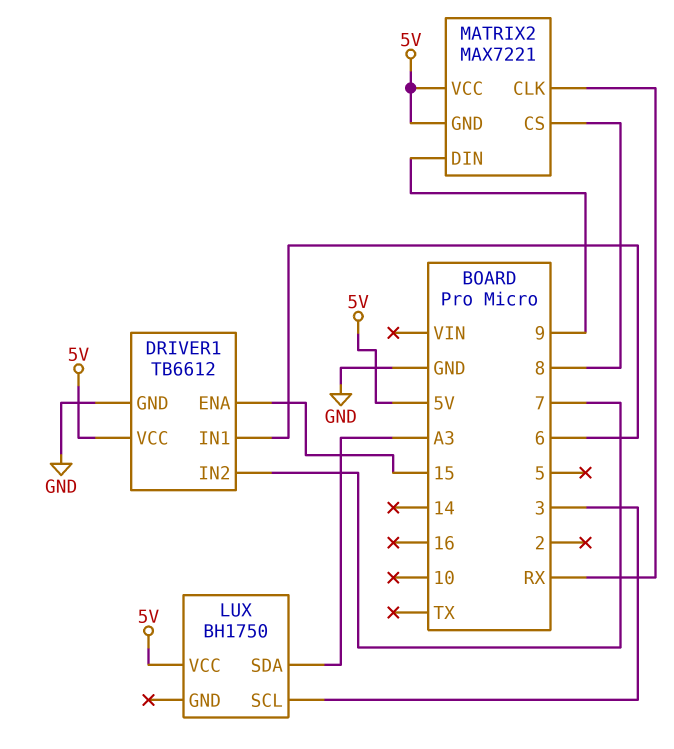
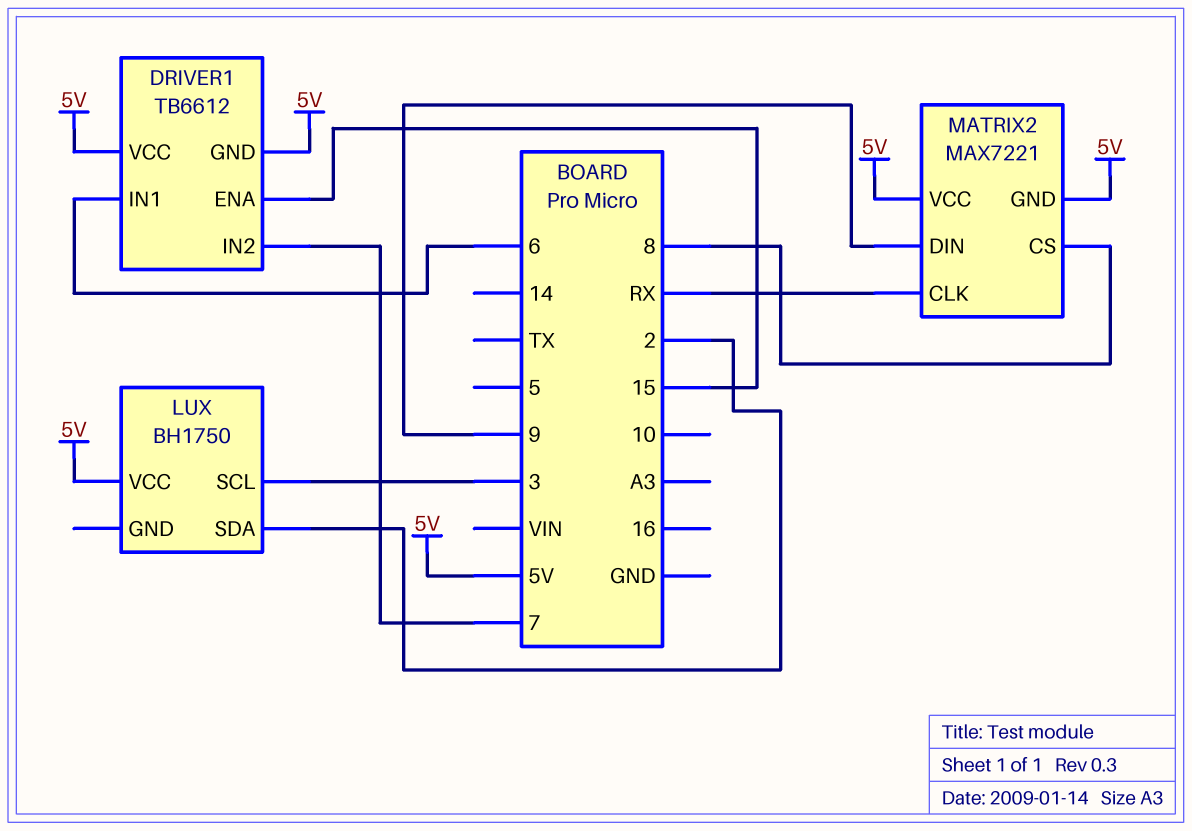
DRIVER1 pin GND: GND -> 5V
LUX pin SDA: A3 -> 2

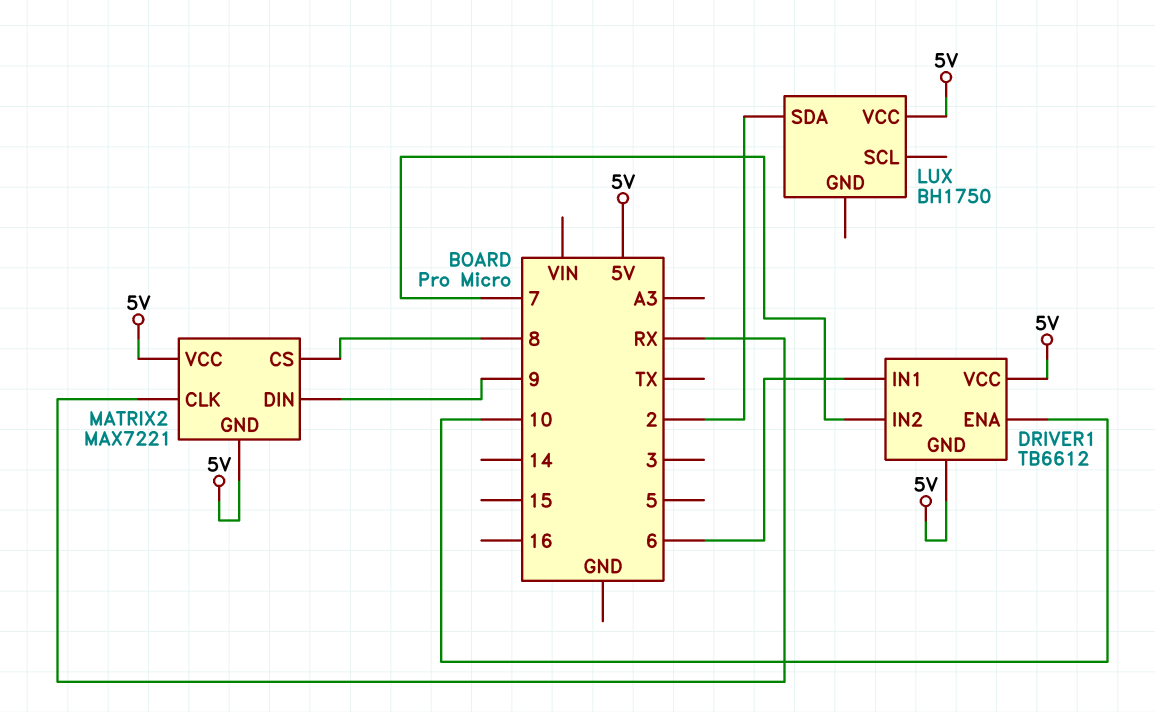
DRIVER1 pin ENA: 15 -> 10
LUX pin SCL: 3 -> none

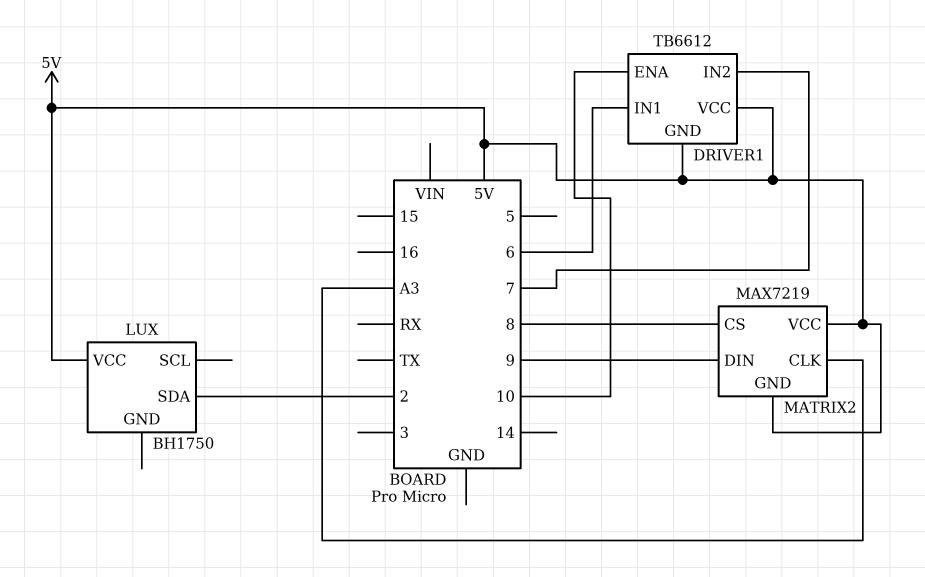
MATRIX2: MAX7221 -> MAX7219
MATRIX2 pin CLK: RX -> A3

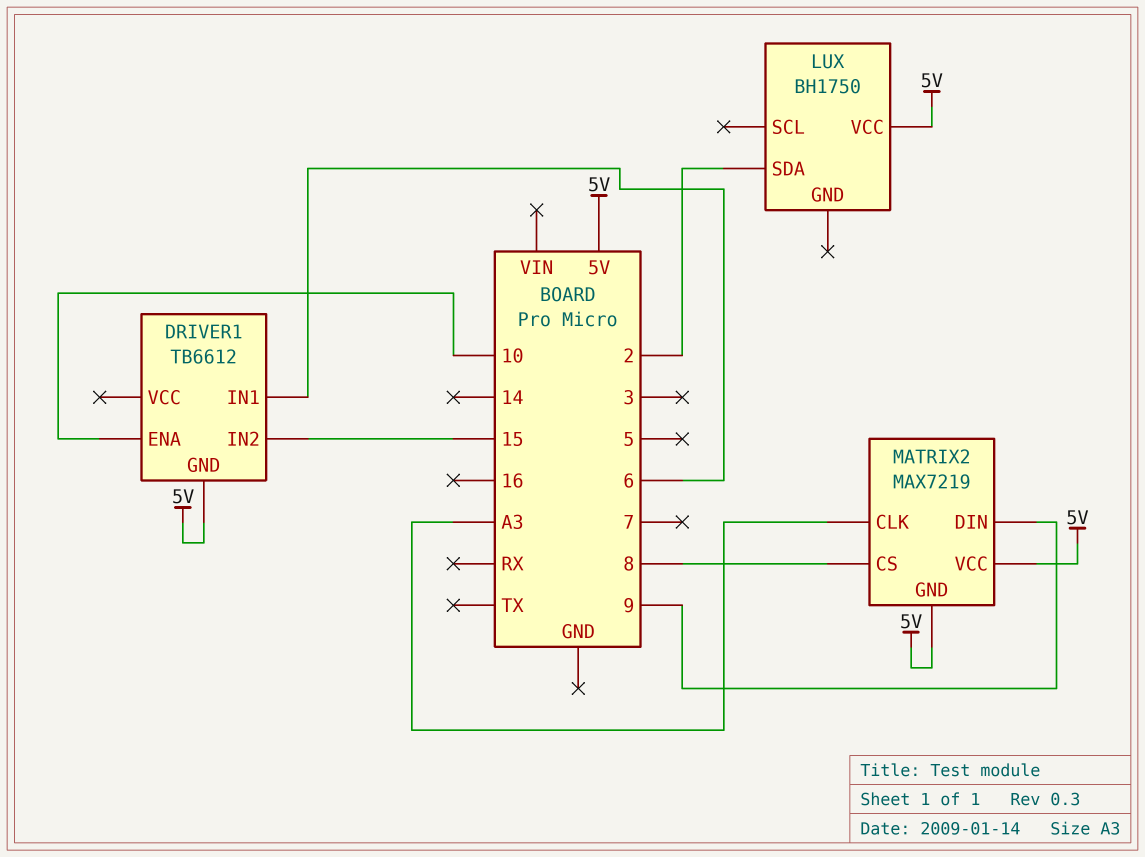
DRIVER1 pin IN2: 7 -> 15
DRIVER1 pin VCC: 5V -> none

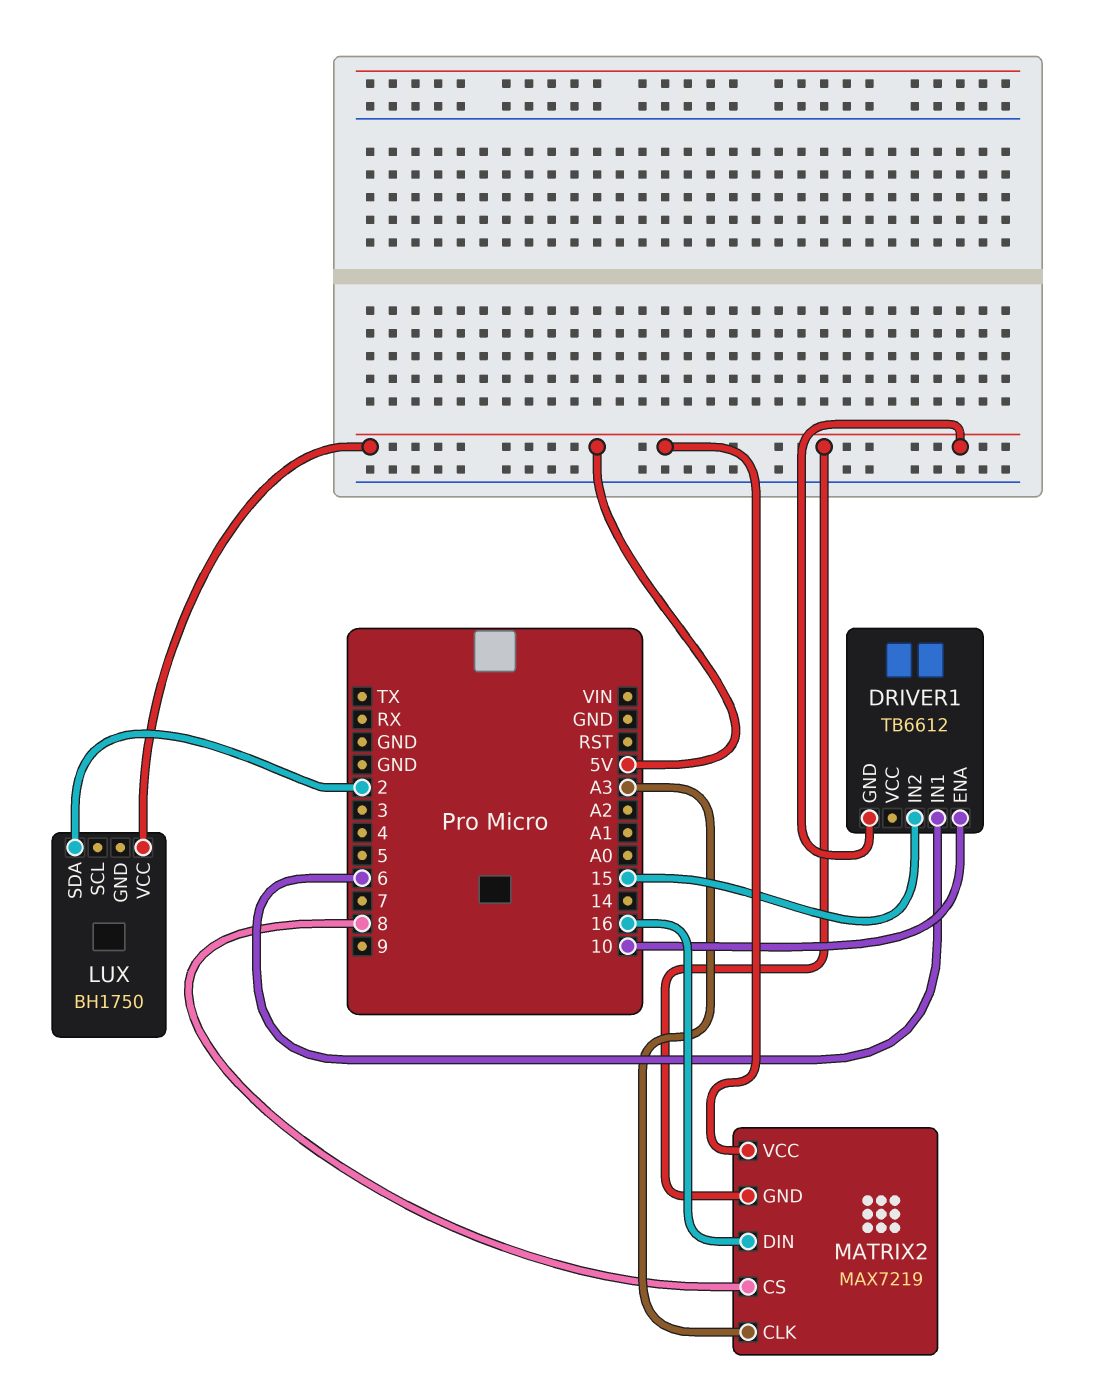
MATRIX2 pin DIN: 9 -> 16

